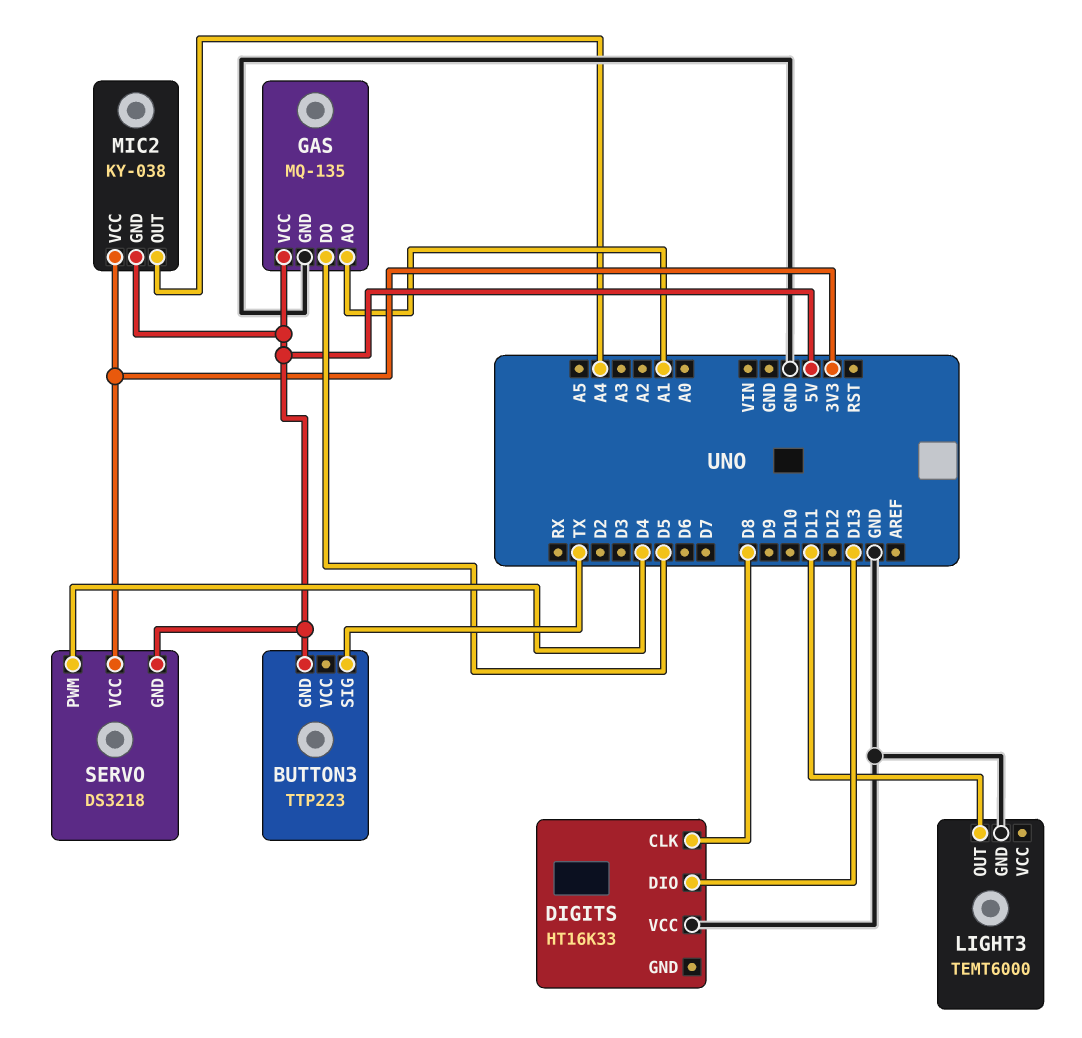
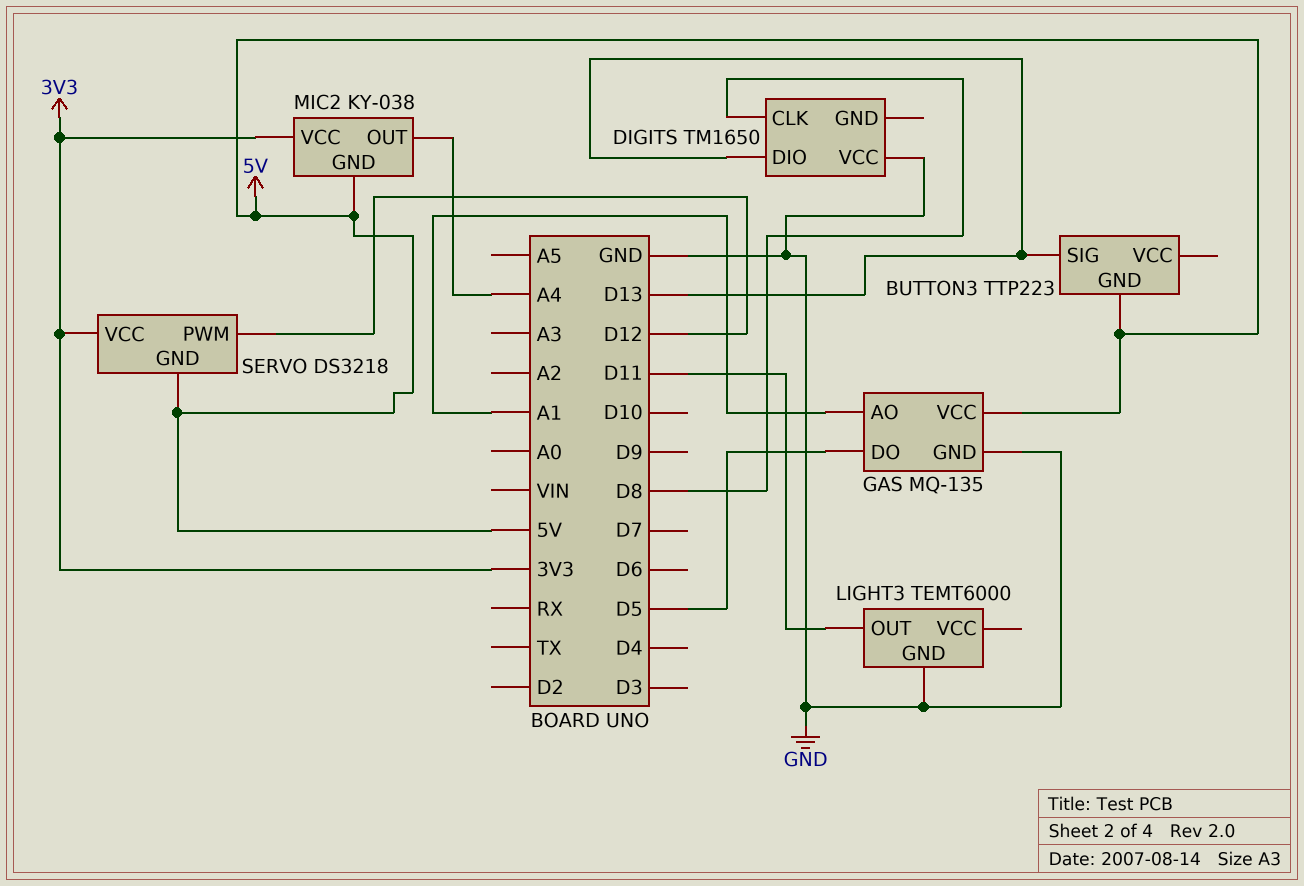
BUTTON3 pin SIG: TX -> D13
DIGITS: HT16K33 -> TM1650
SERVO pin PWM: D4 -> D12

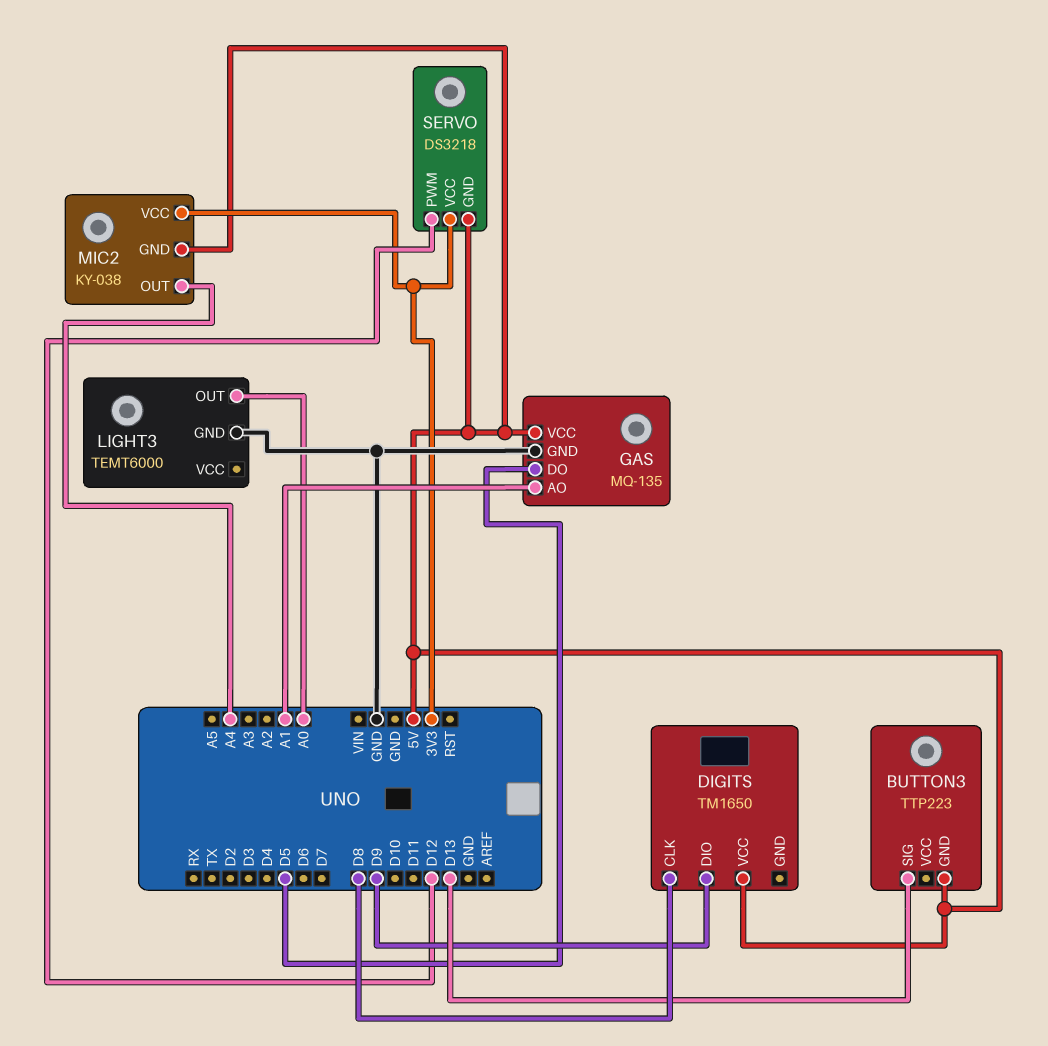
DIGITS pin DIO: D13 -> D9
DIGITS pin VCC: GND -> 5V
LIGHT3 pin OUT: D11 -> A0

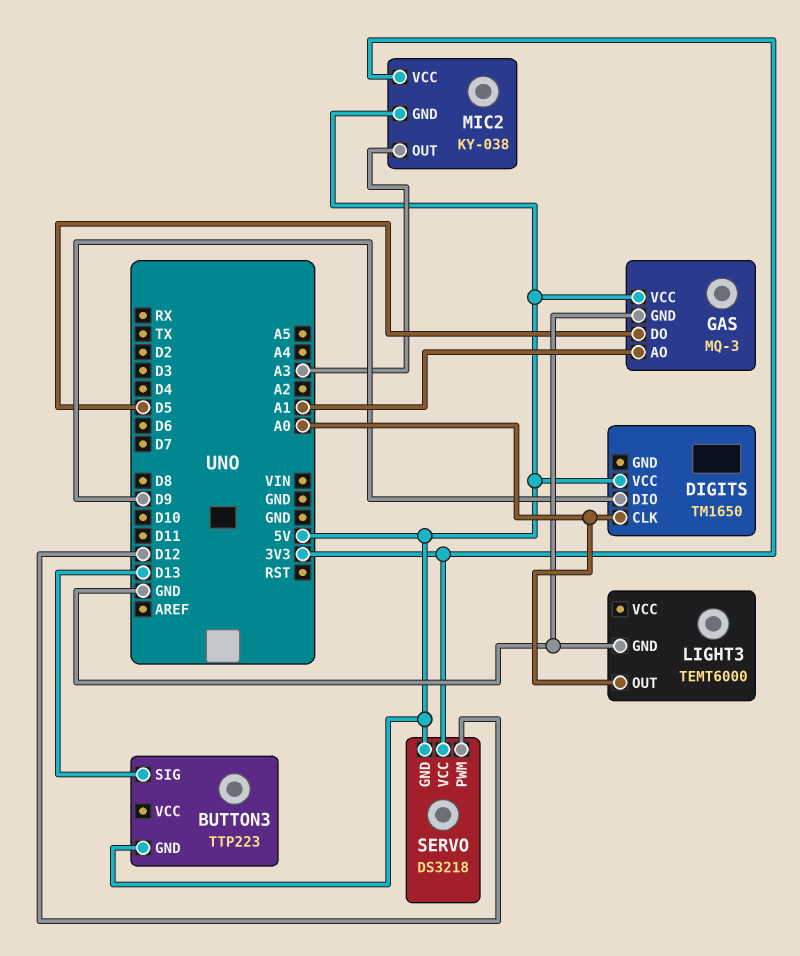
DIGITS pin CLK: D8 -> A0
GAS: MQ-135 -> MQ-3
MIC2 pin OUT: A4 -> A3

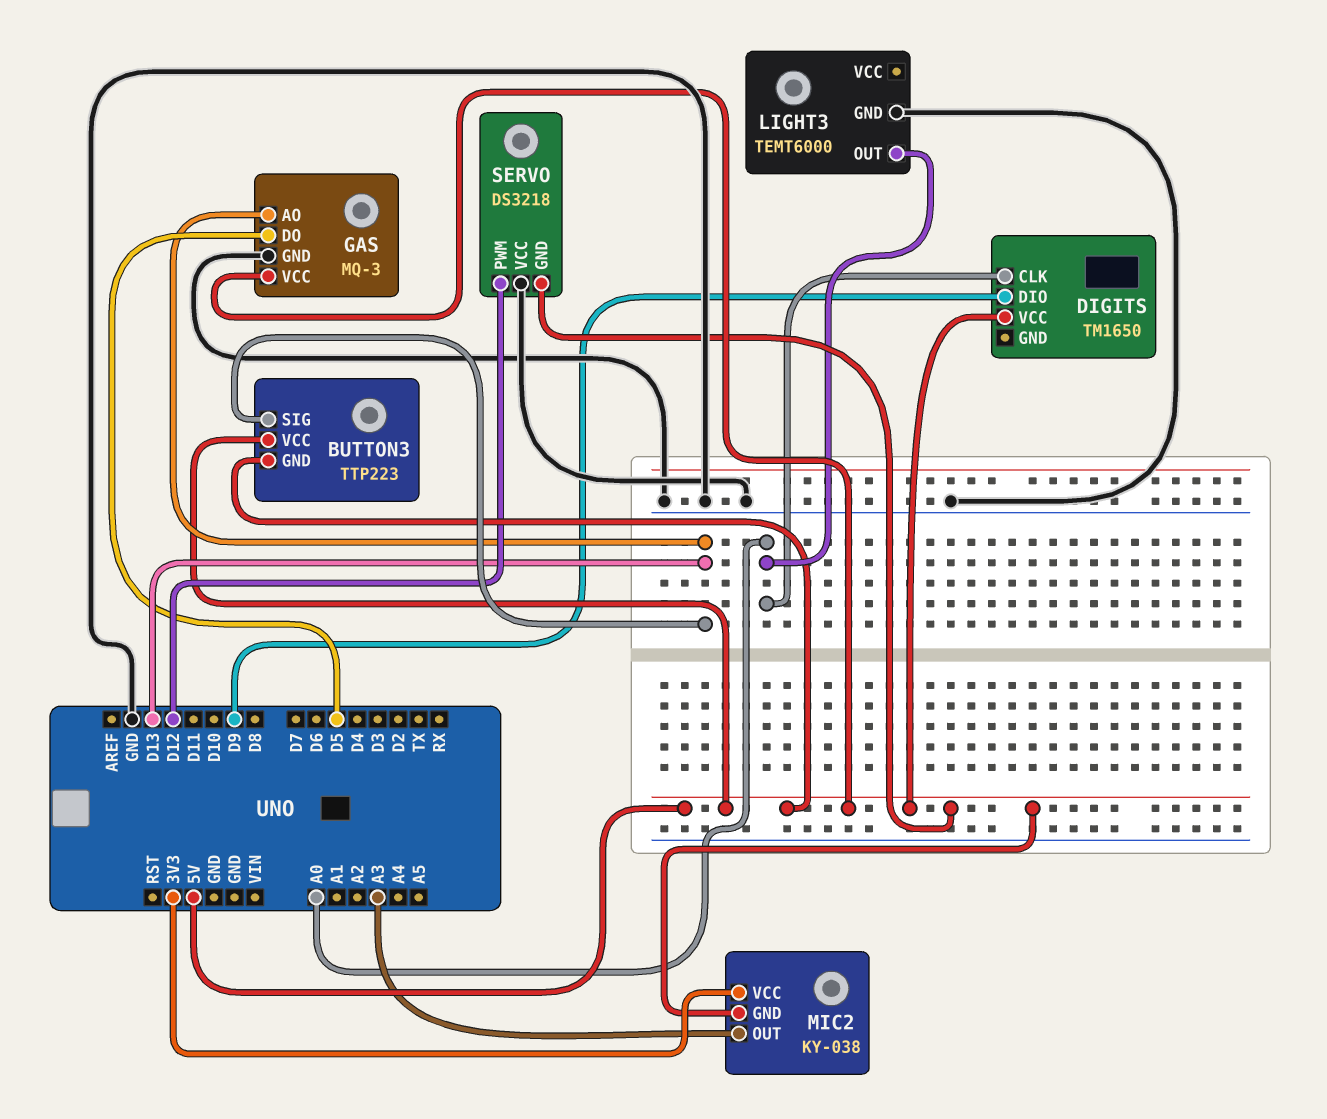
BUTTON3 pin VCC: none -> 5V
GAS pin AO: A1 -> D13
SERVO pin VCC: 3V3 -> GND

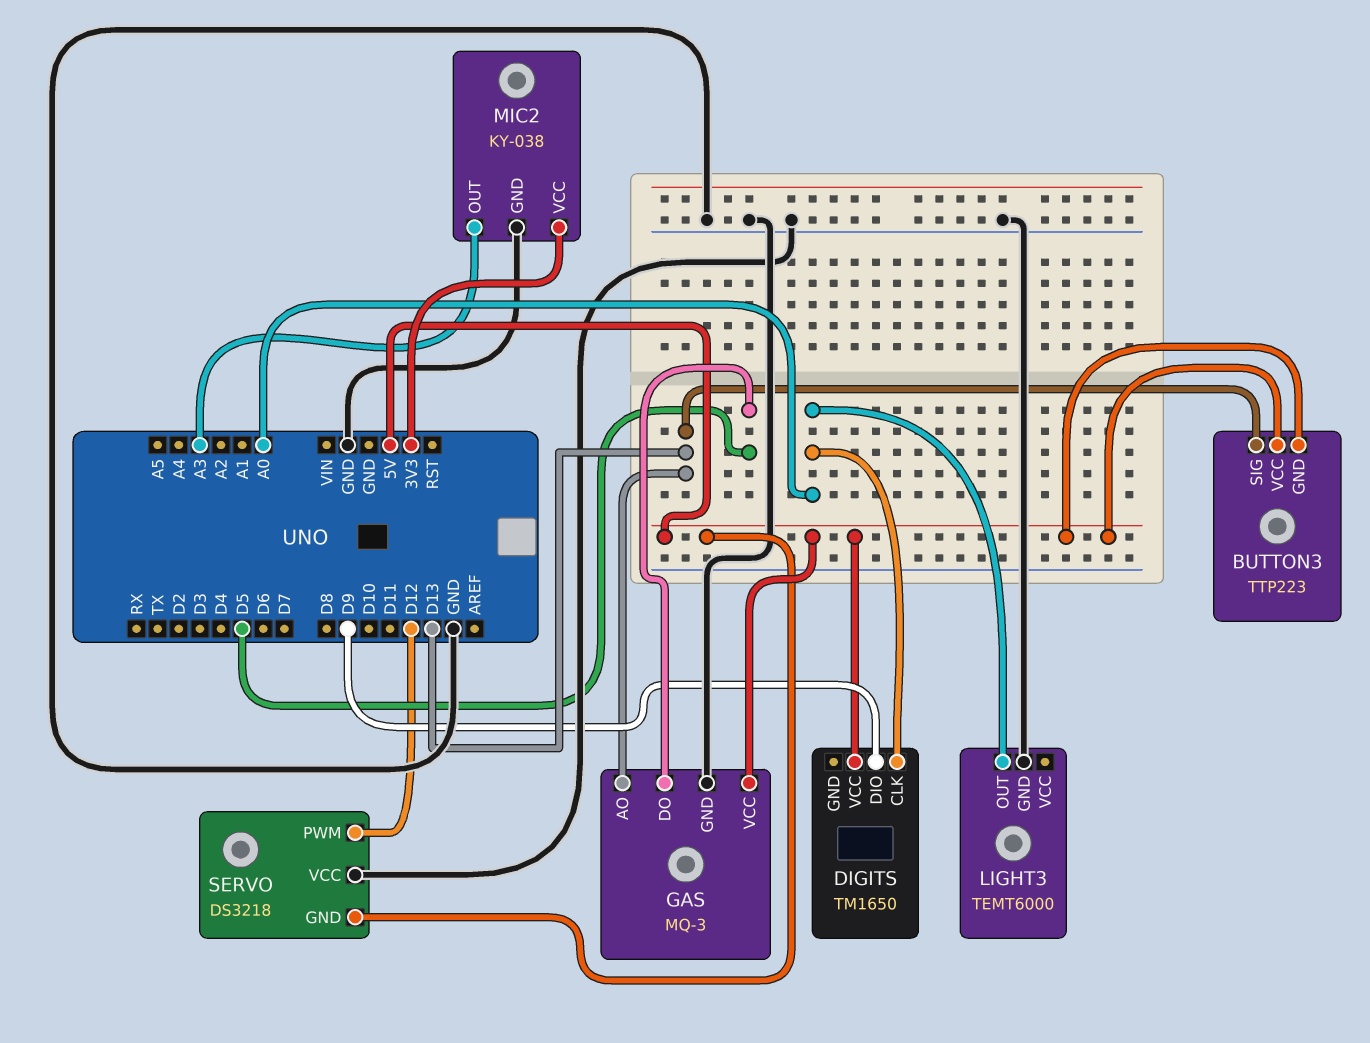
MIC2 pin GND: 5V -> GND

